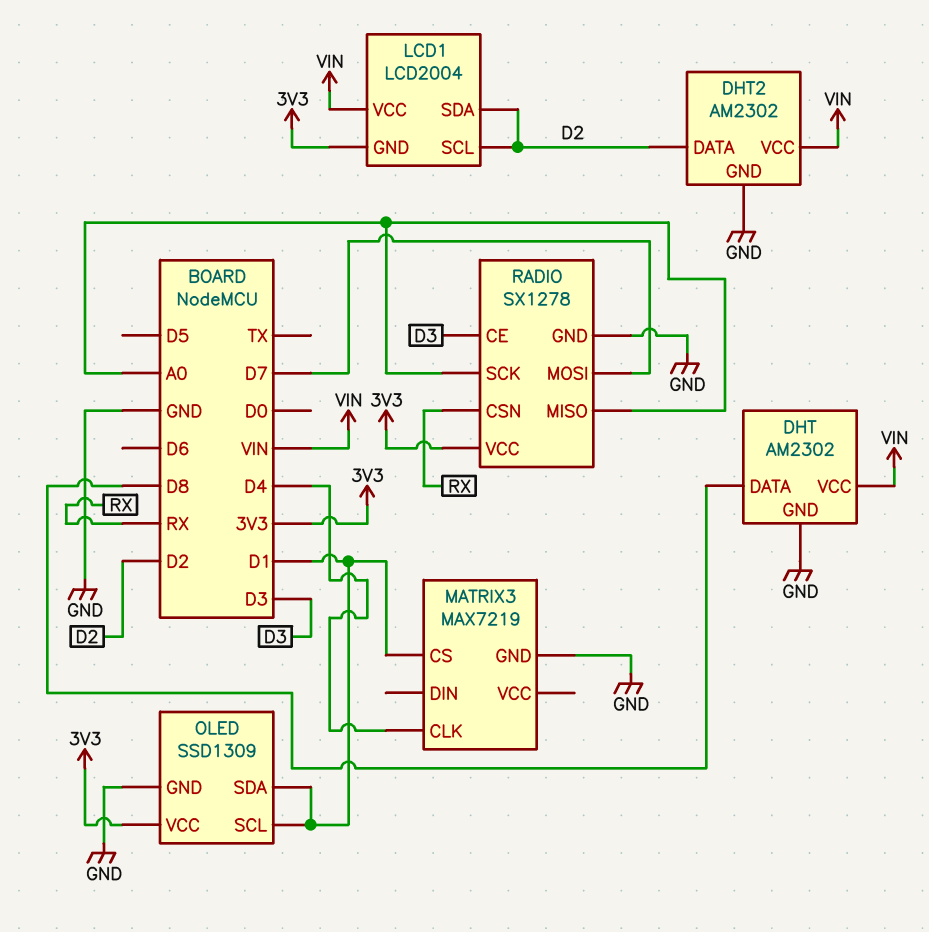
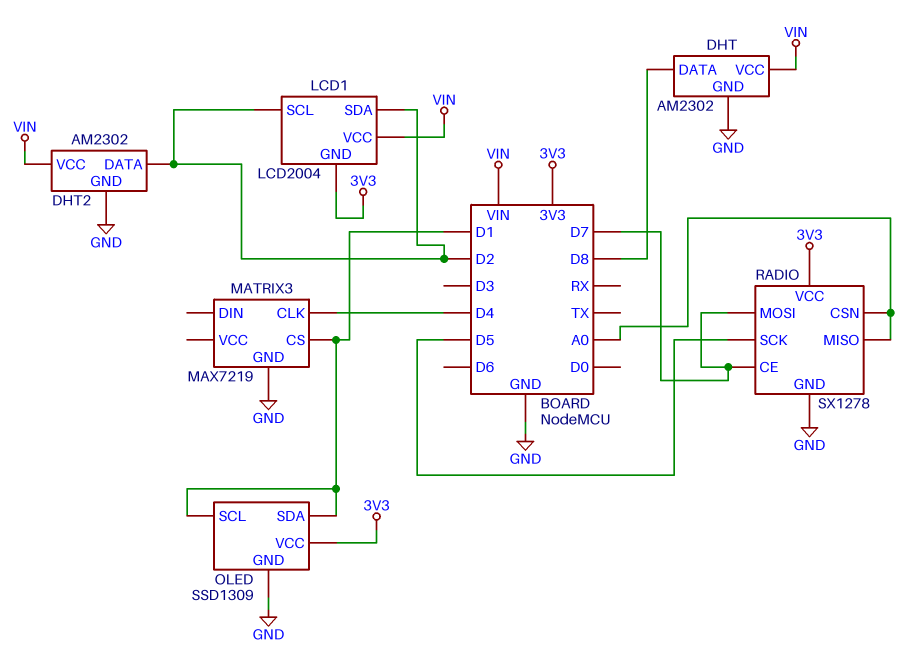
RADIO pin CE: D3 -> D7
RADIO pin CSN: RX -> A0
RADIO pin SCK: A0 -> D5

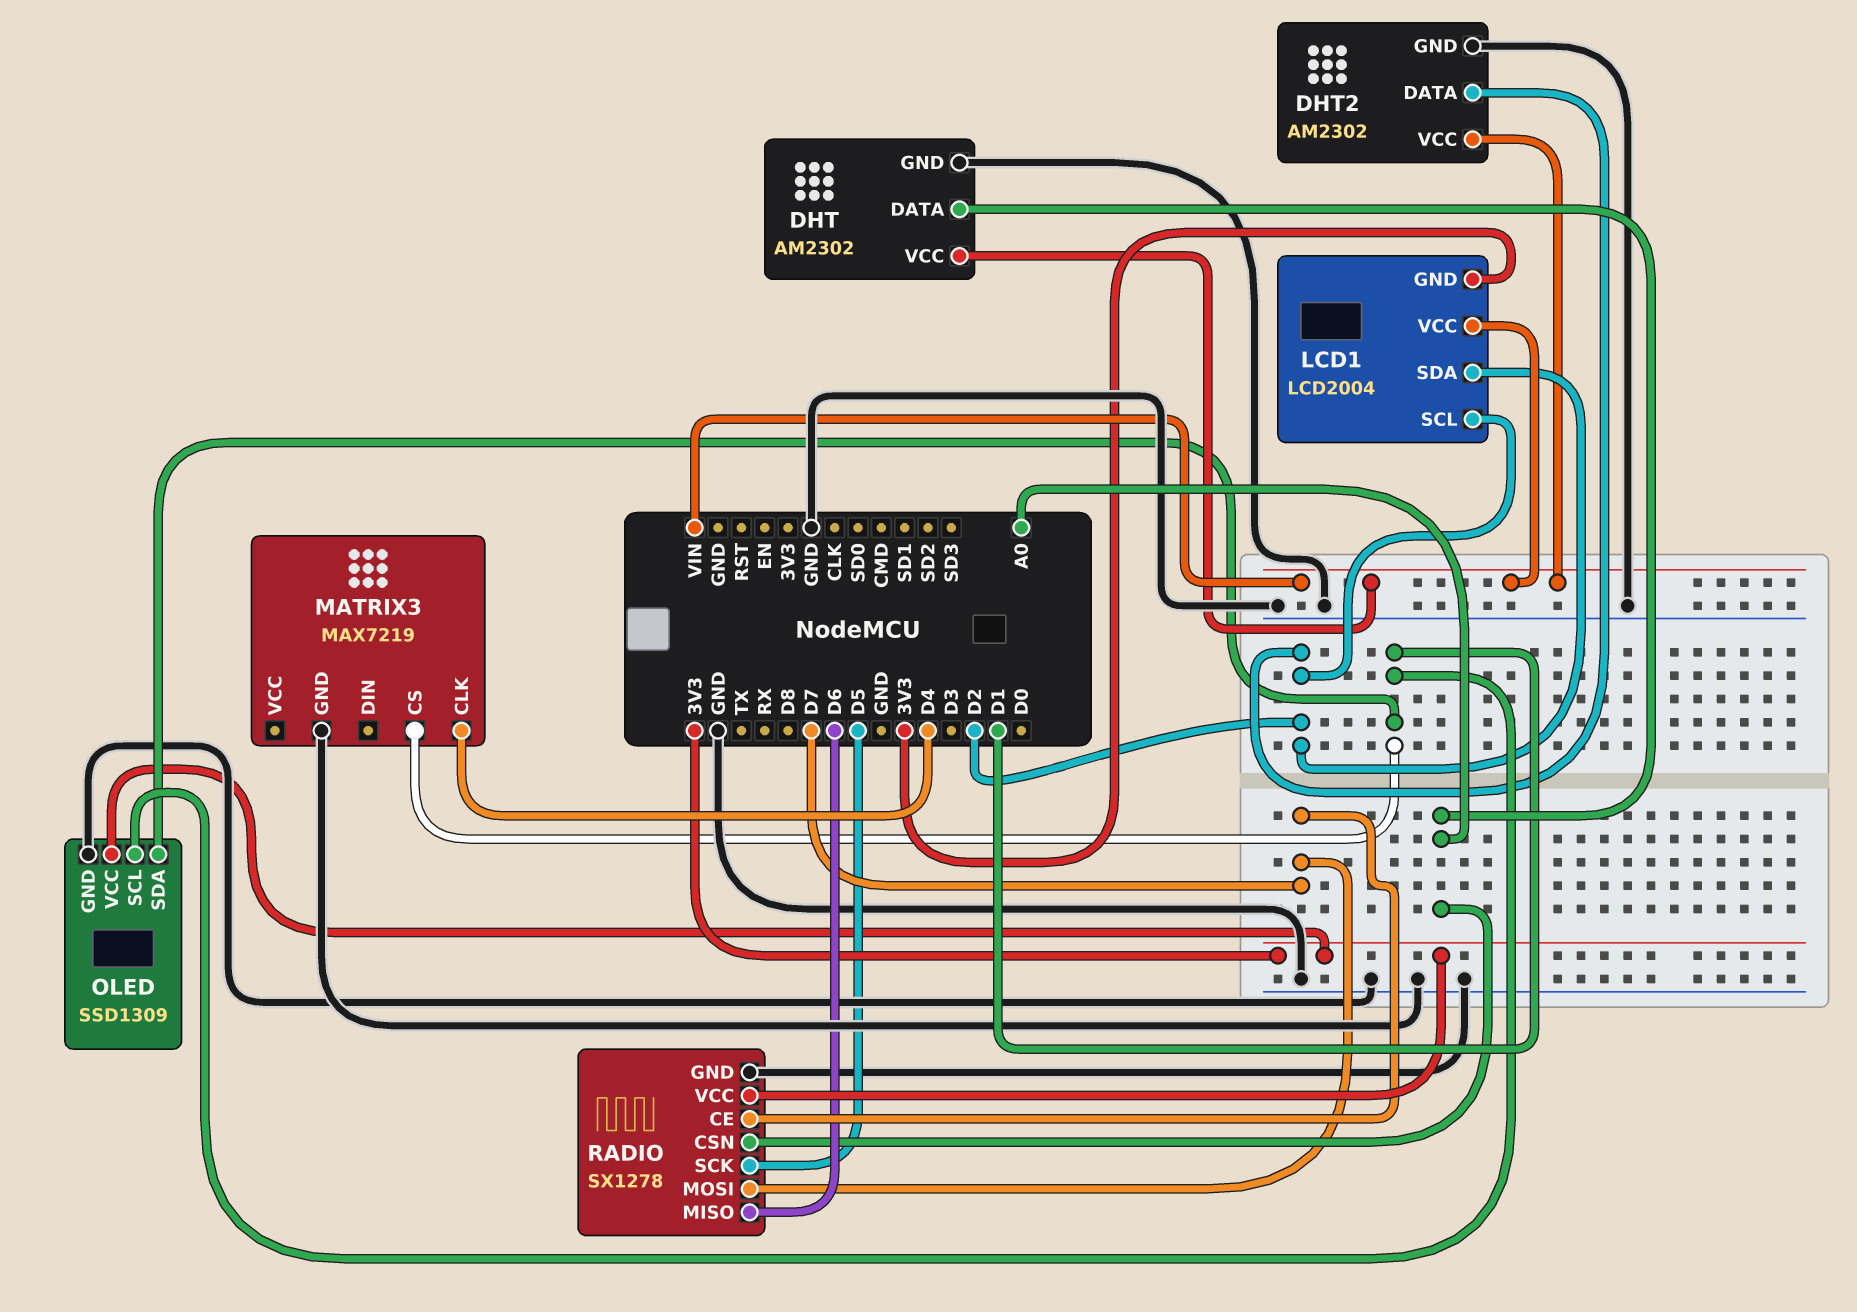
DHT pin DATA: D8 -> A0
RADIO pin MISO: A0 -> D6

